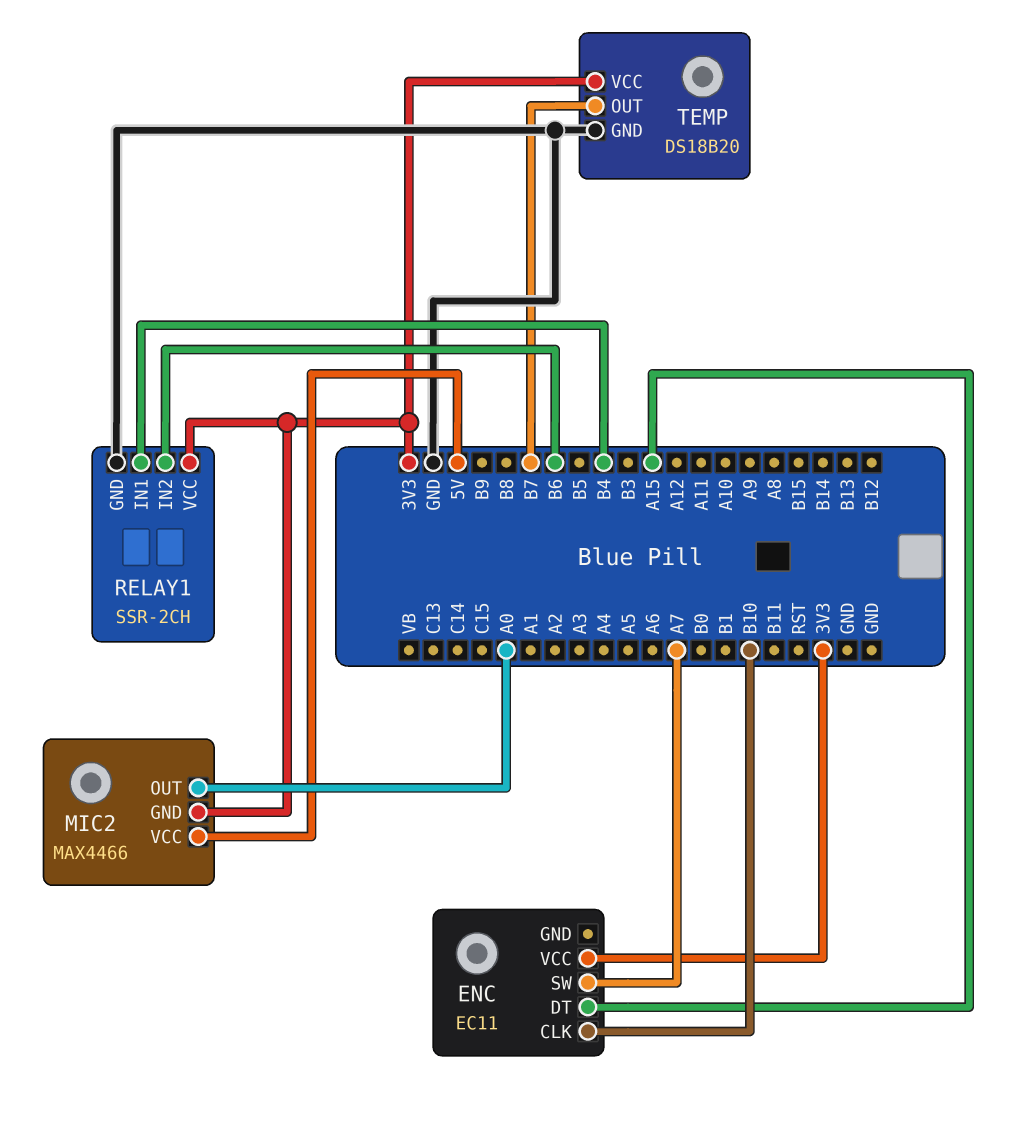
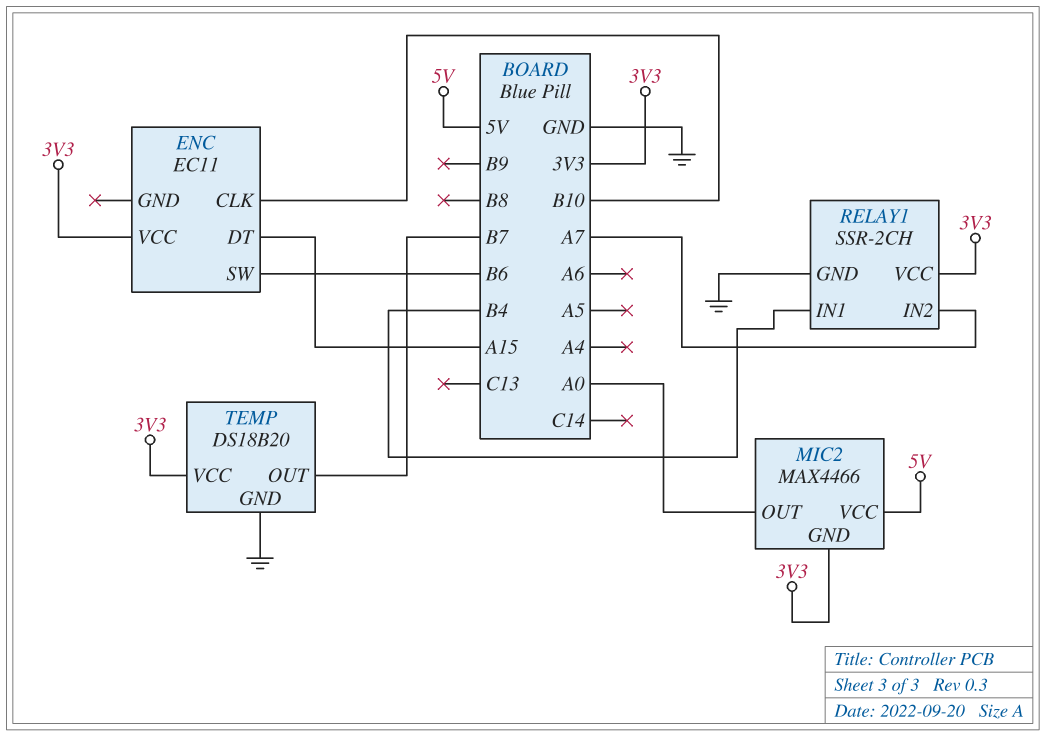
ENC pin SW: A7 -> B6
RELAY1 pin IN2: B6 -> A7

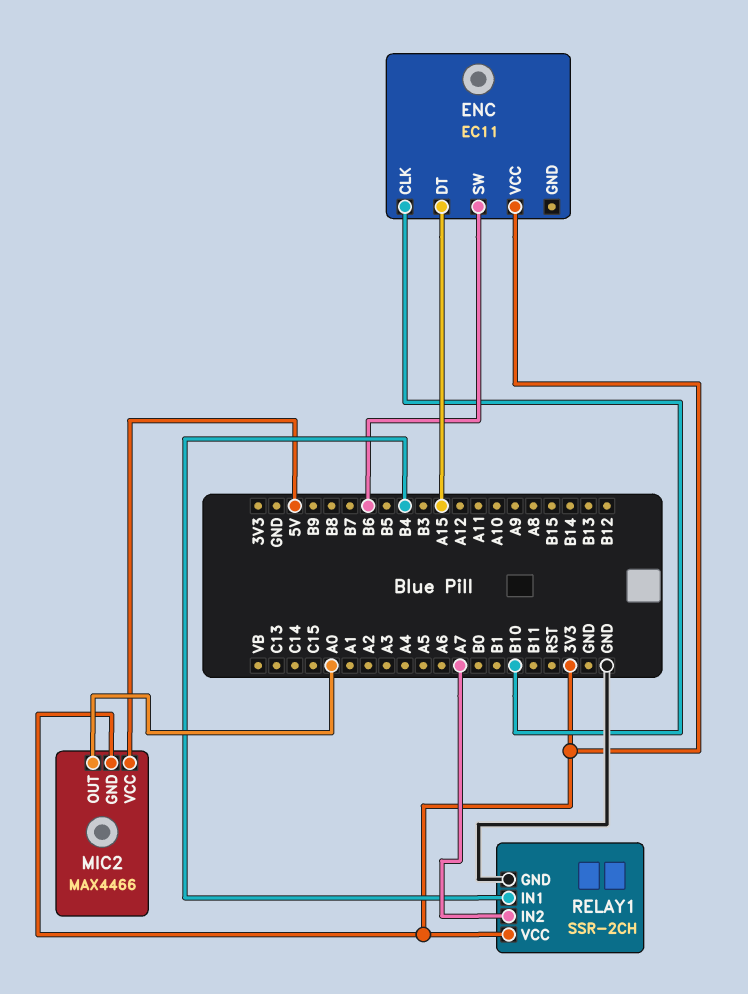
TEMP: DS18B20 -> none
TEMP pin GND: GND -> none
TEMP pin OUT: B7 -> none
TEMP pin VCC: 3V3 -> none

